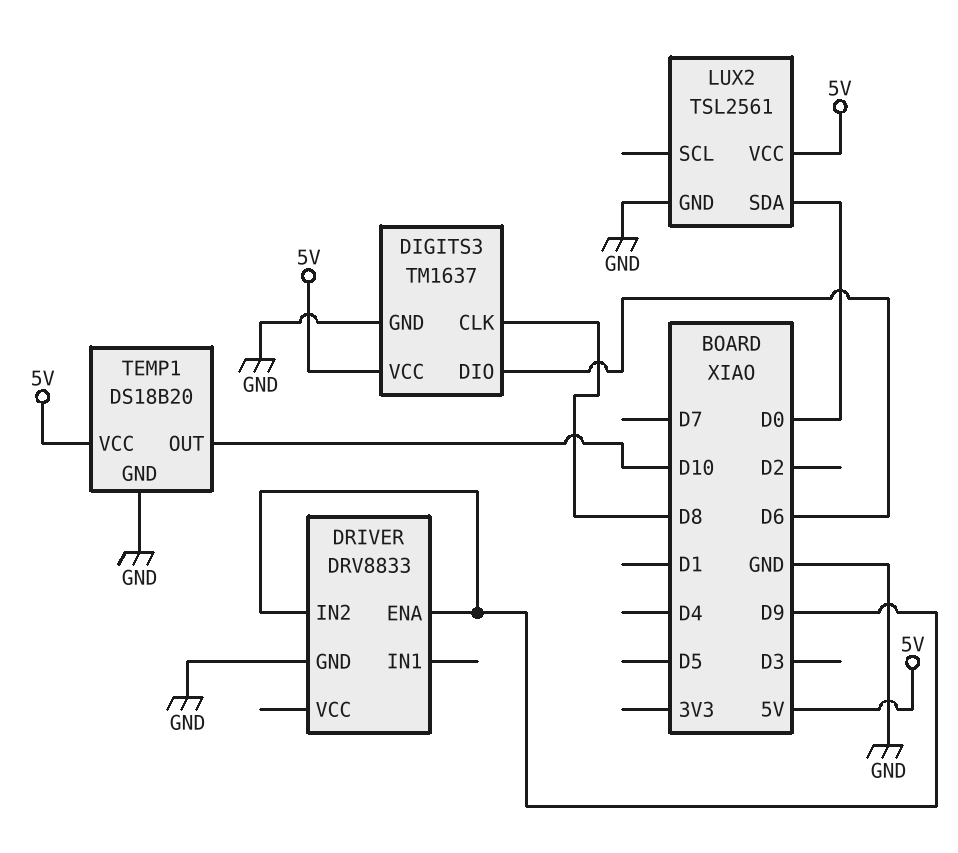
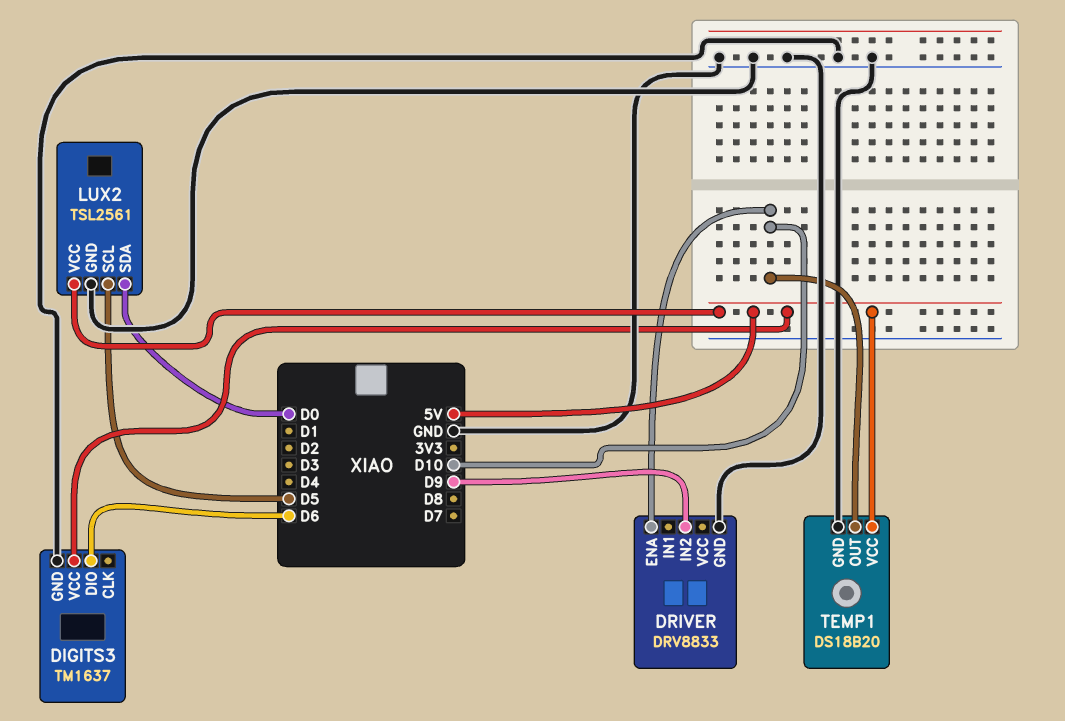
DIGITS3 pin CLK: D8 -> none
DRIVER pin ENA: D9 -> D10
LUX2 pin SCL: none -> D5

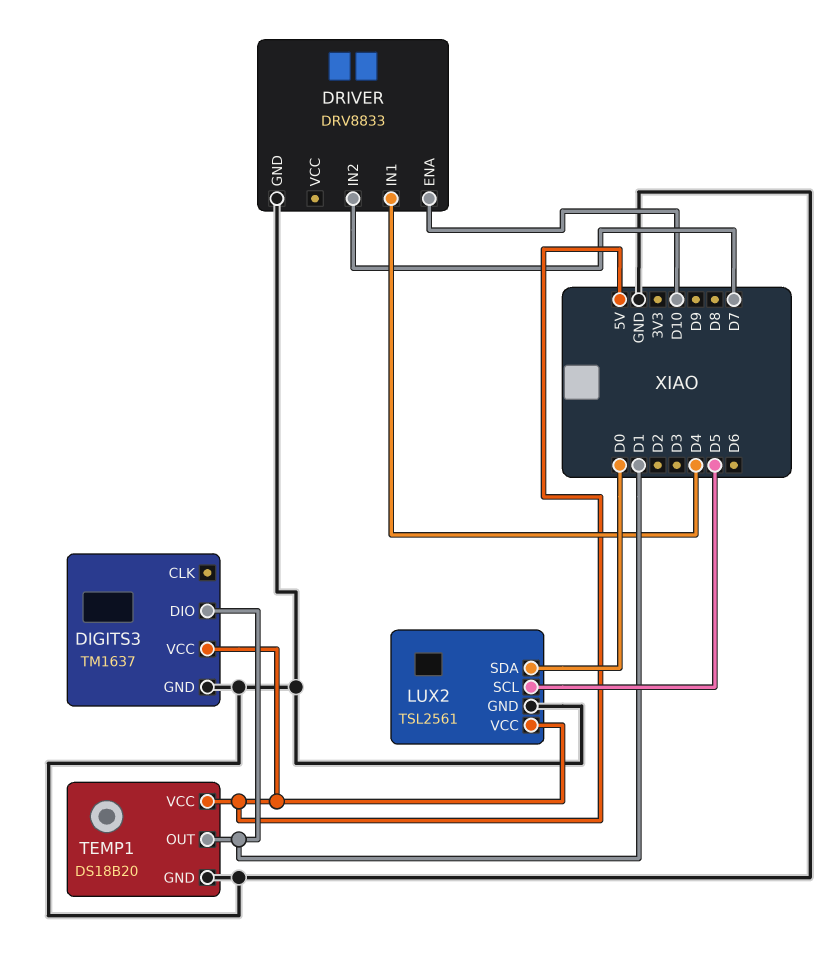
DIGITS3 pin DIO: D6 -> D1
DRIVER pin IN1: none -> D4
DRIVER pin IN2: D9 -> D7
TEMP1 pin OUT: D10 -> D1

